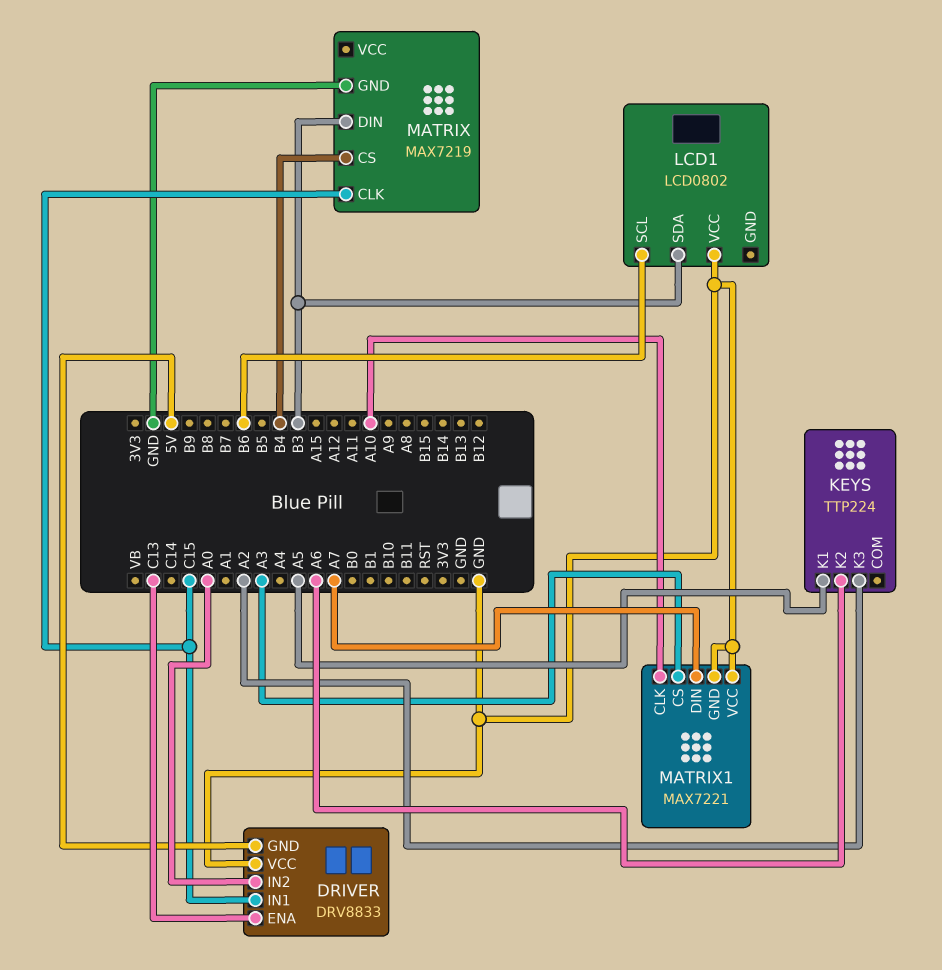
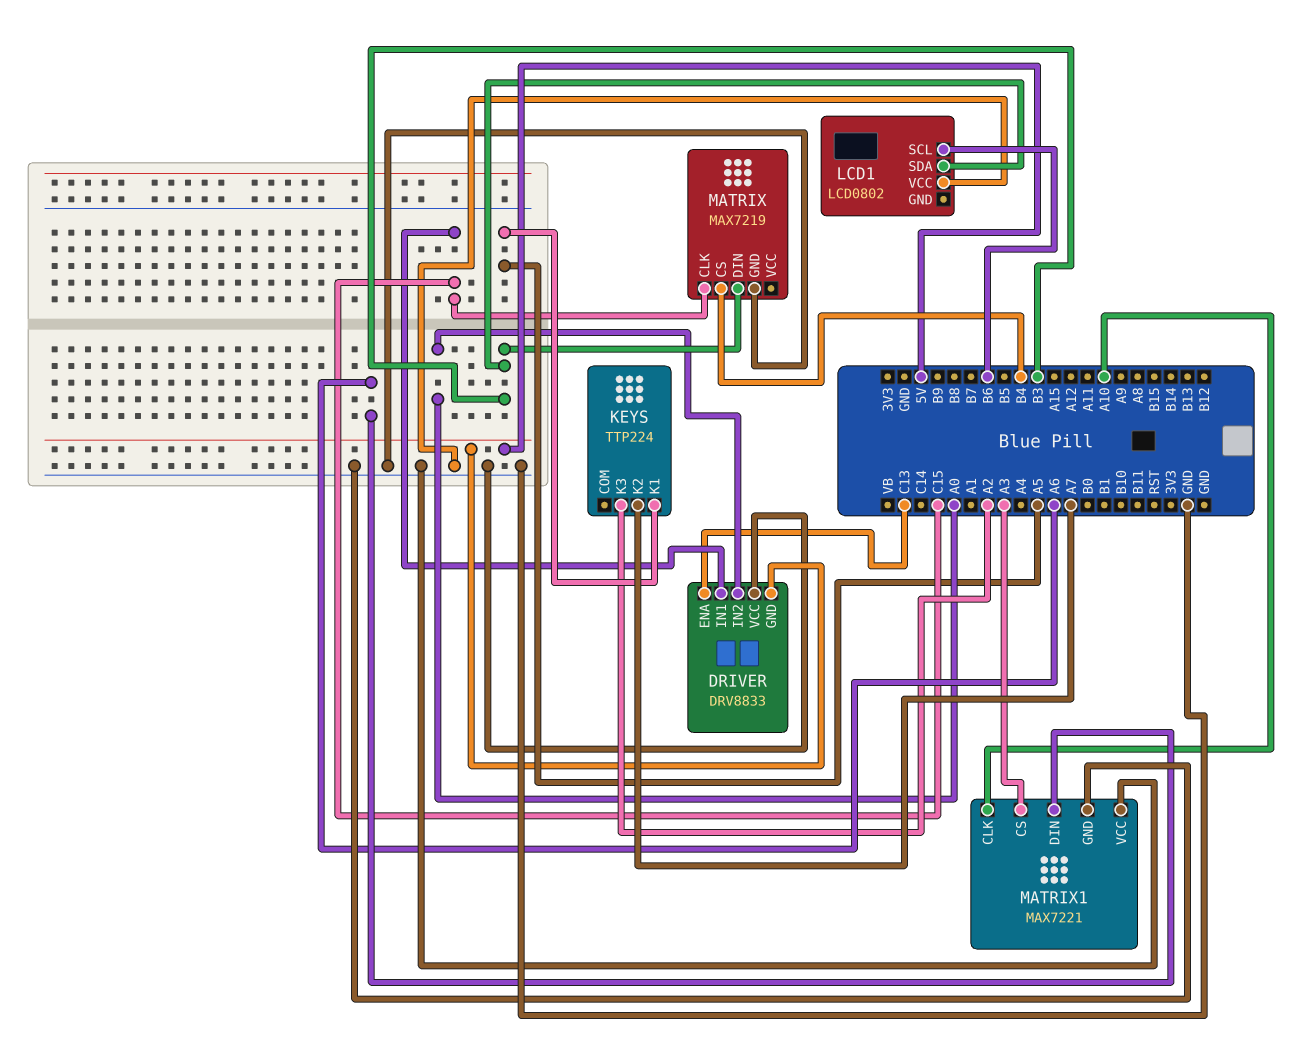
KEYS pin K2: A6 -> A7
MATRIX1 pin DIN: A7 -> A6

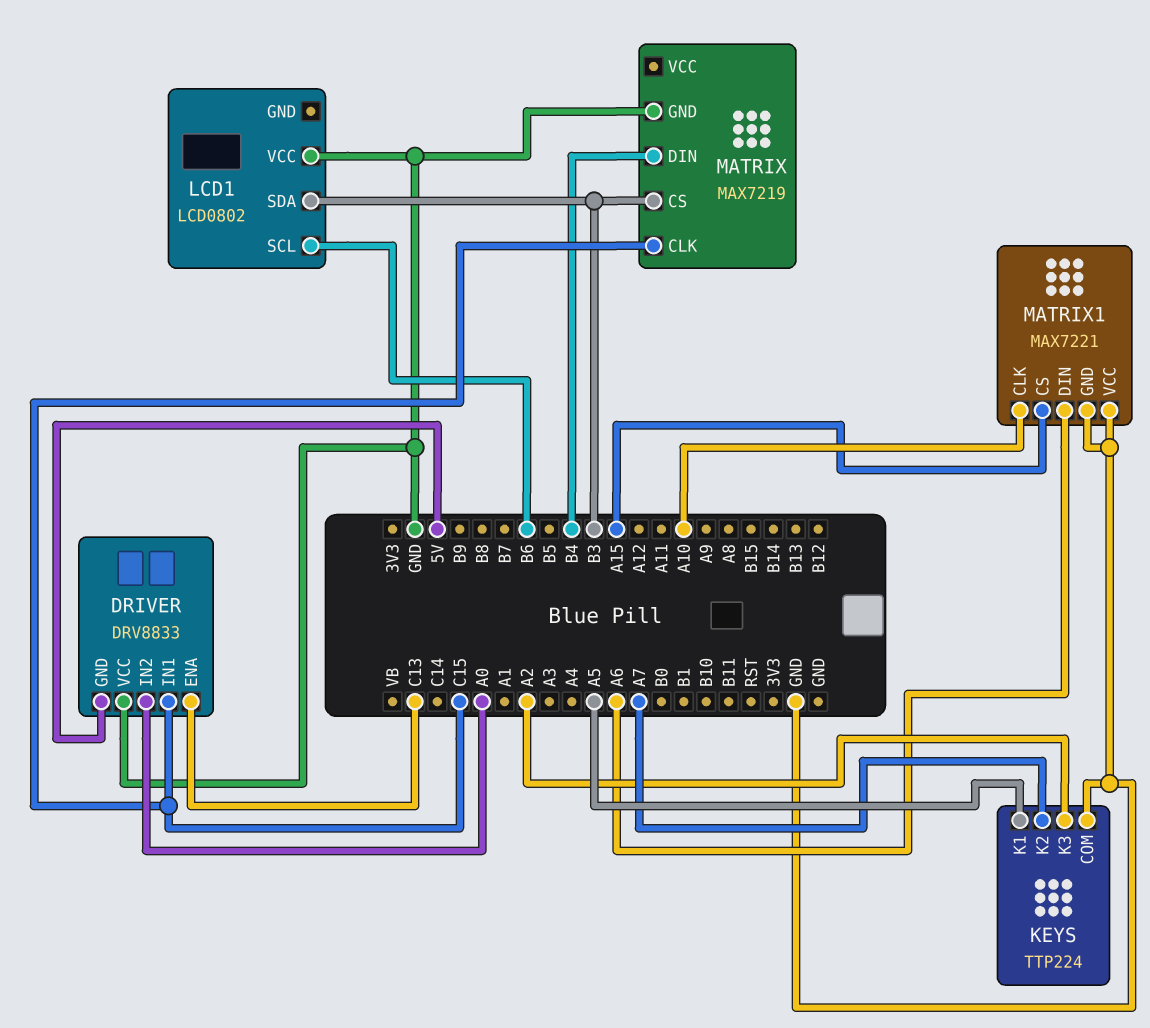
KEYS pin COM: none -> GND
MATRIX pin CS: B4 -> B3
MATRIX pin DIN: B3 -> B4
MATRIX1 pin CS: A3 -> A15

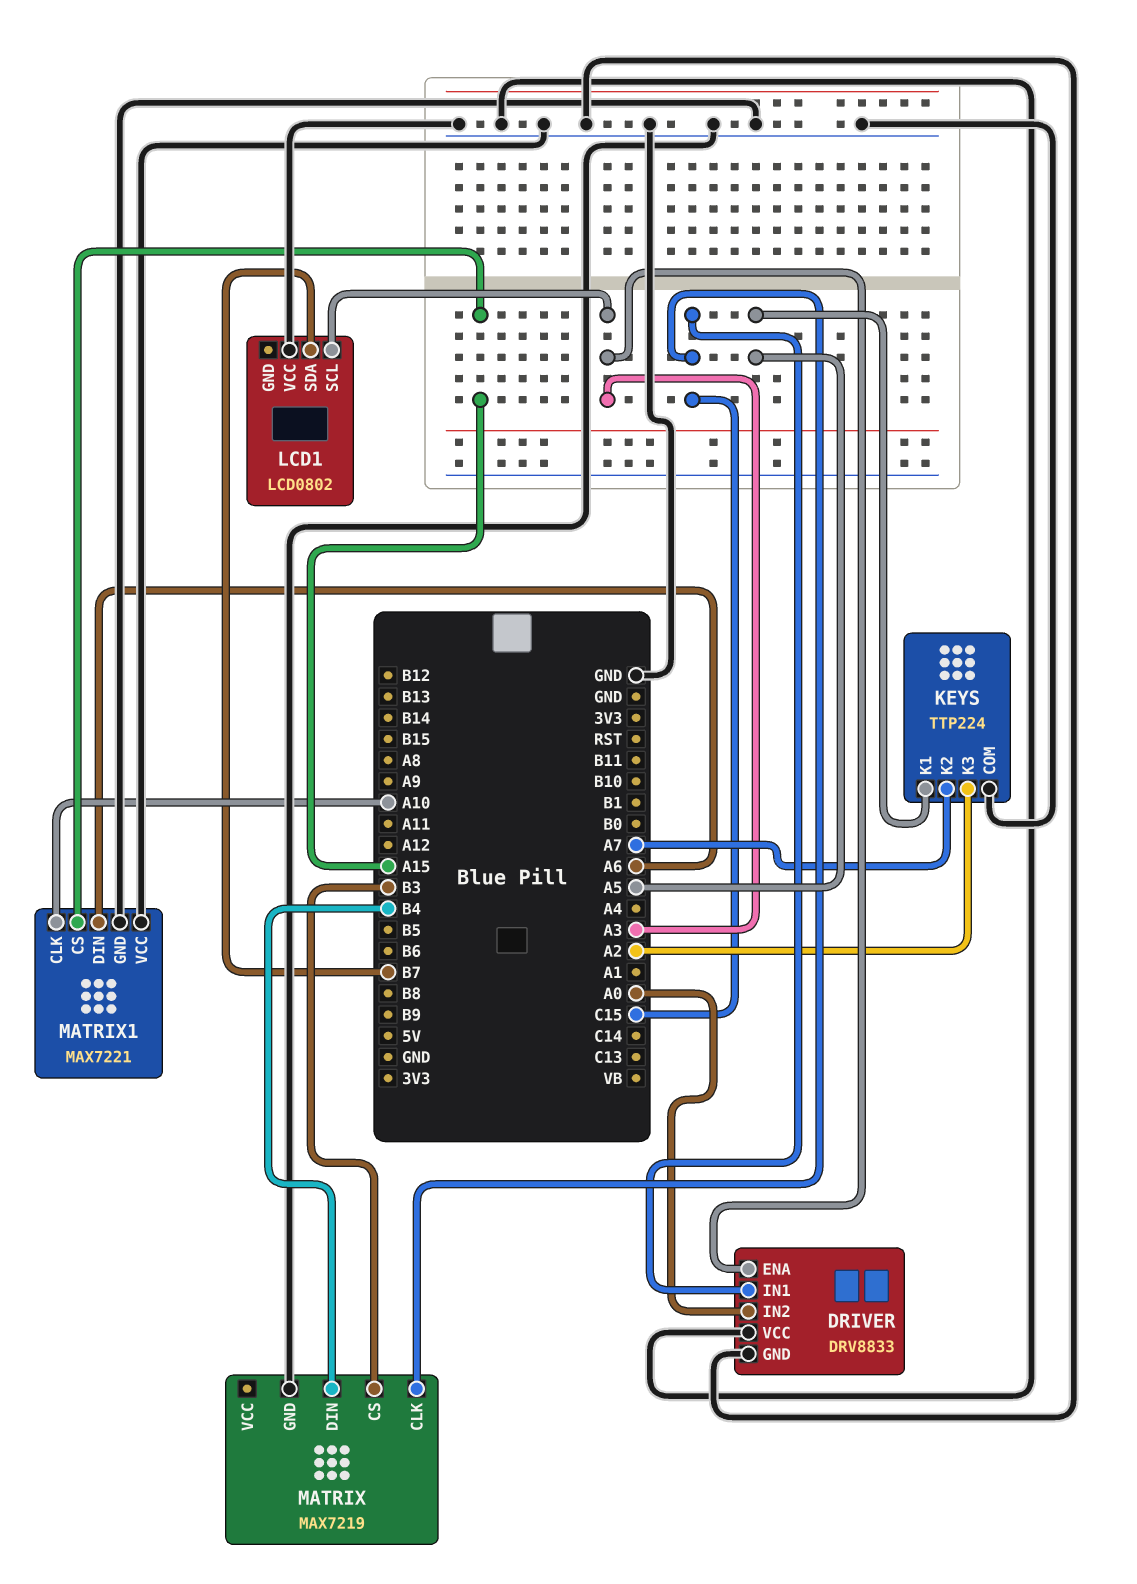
DRIVER pin ENA: C13 -> A3
DRIVER pin GND: 5V -> GND
LCD1 pin SCL: B6 -> A3
LCD1 pin SDA: B3 -> B7

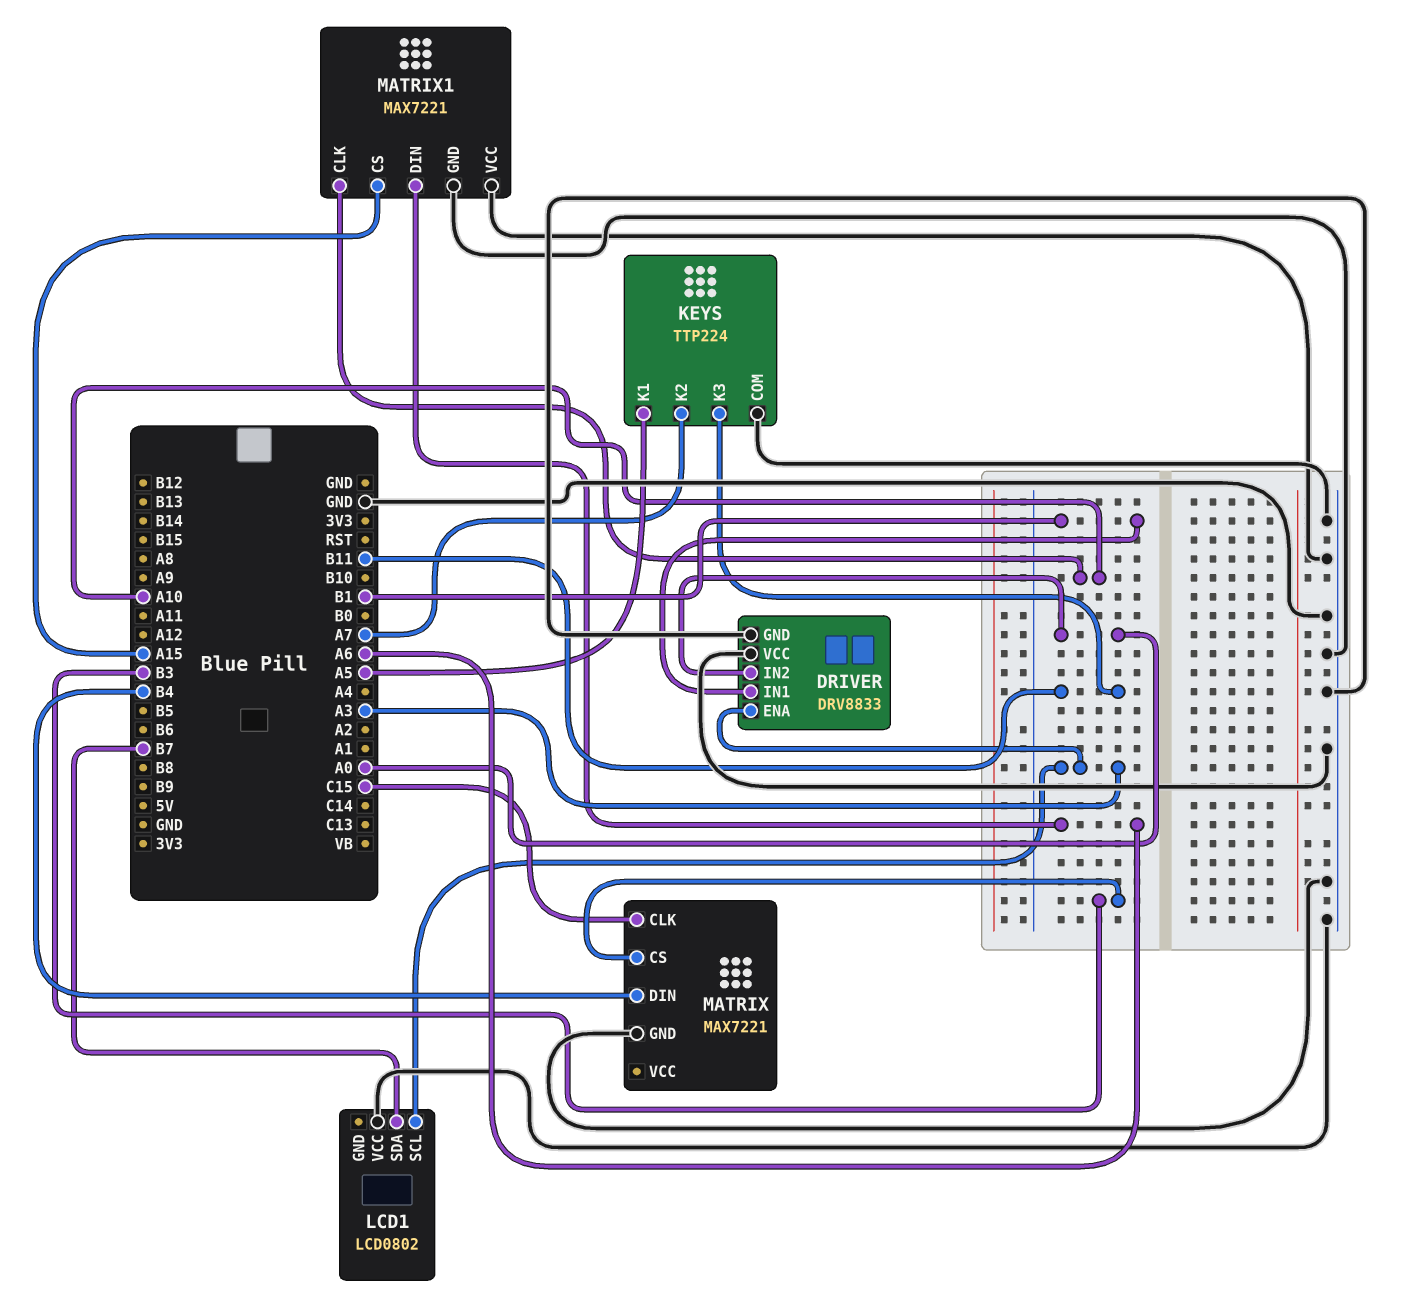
DRIVER pin IN1: C15 -> B1
KEYS pin K3: A2 -> B11
MATRIX: MAX7219 -> MAX7221

